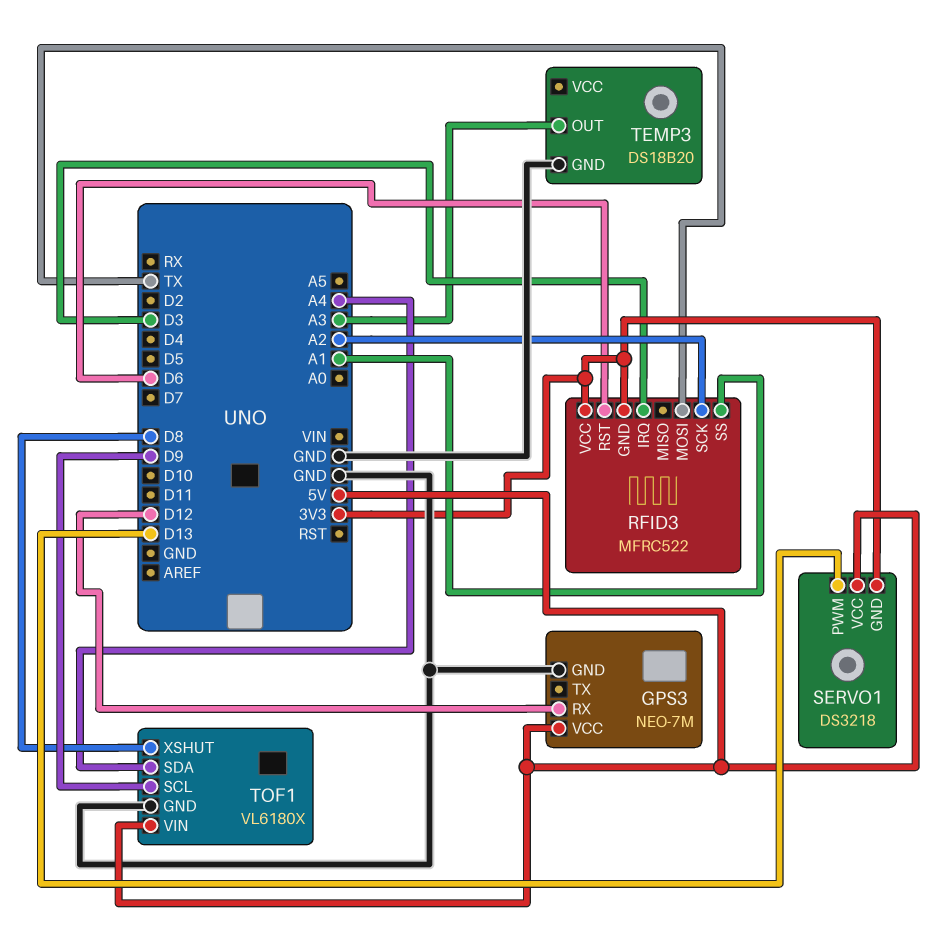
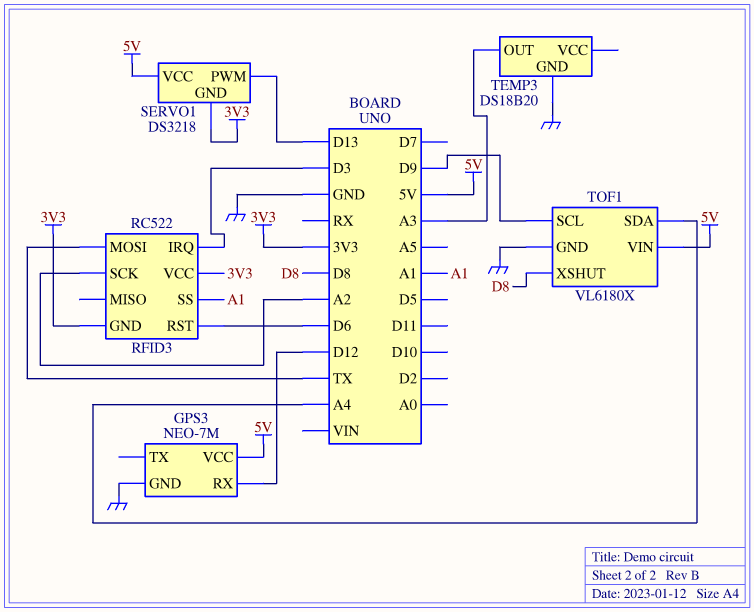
RFID3: MFRC522 -> RC522

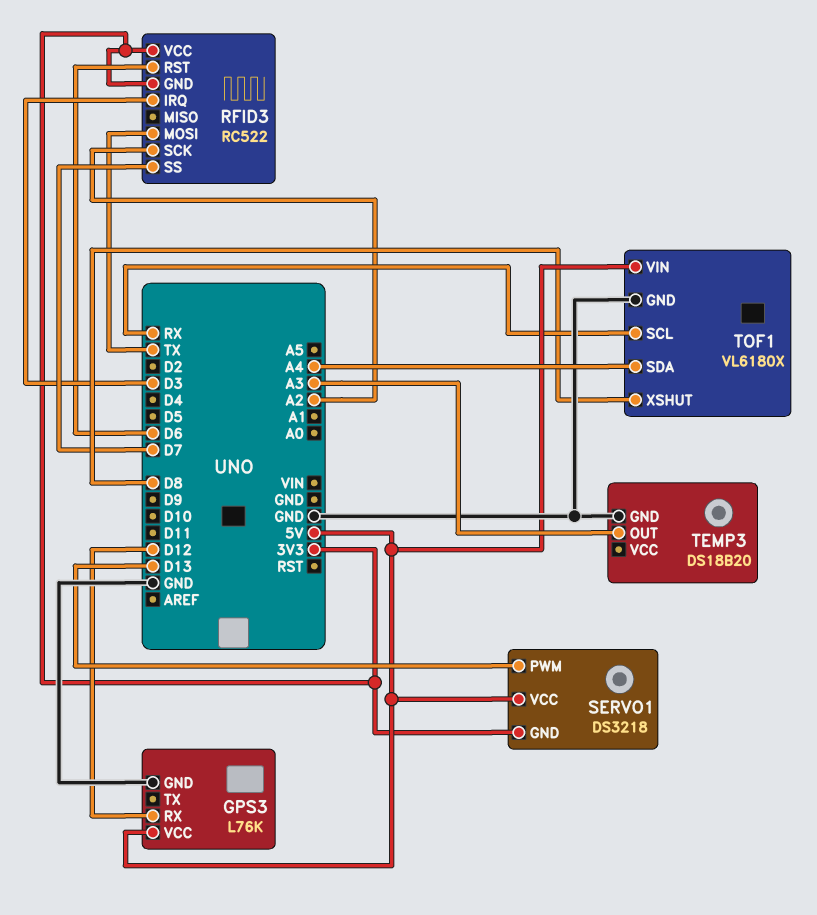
GPS3: NEO-7M -> L76K
RFID3 pin SS: A1 -> D7
TOF1 pin SCL: D9 -> RX

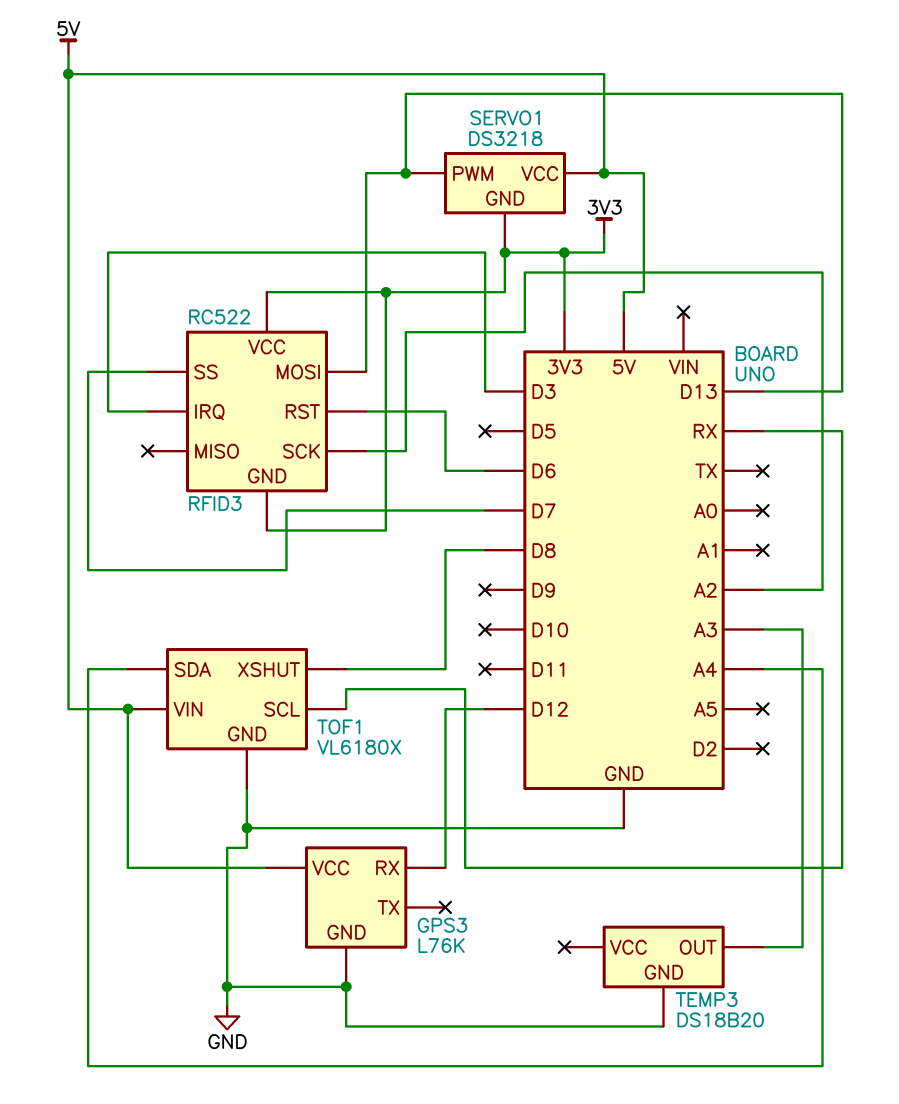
RFID3 pin MOSI: TX -> D13

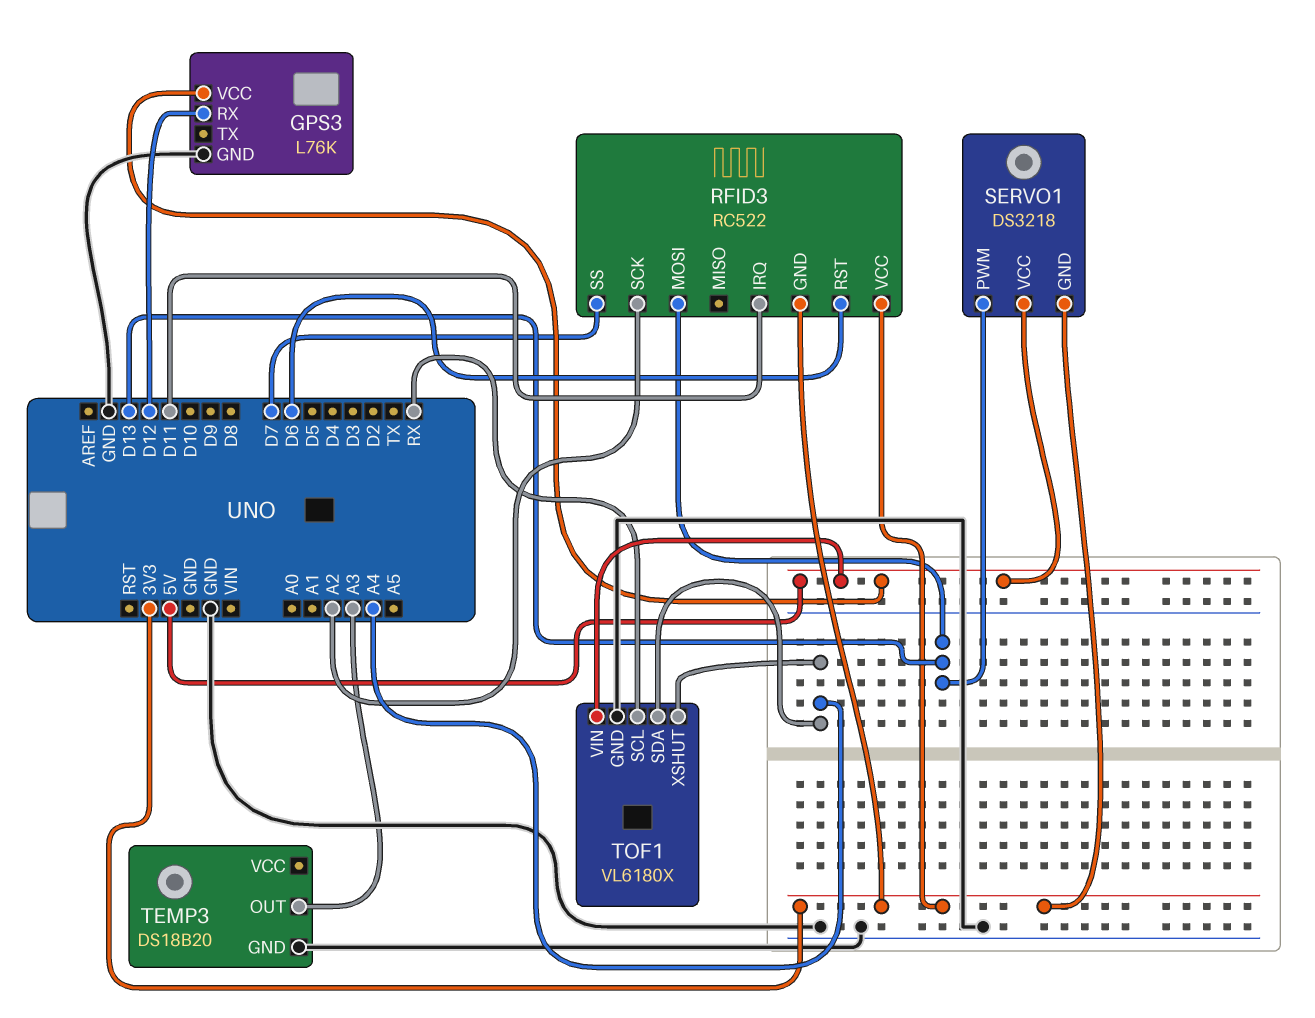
RFID3 pin IRQ: D3 -> D11
TOF1 pin XSHUT: D8 -> A4

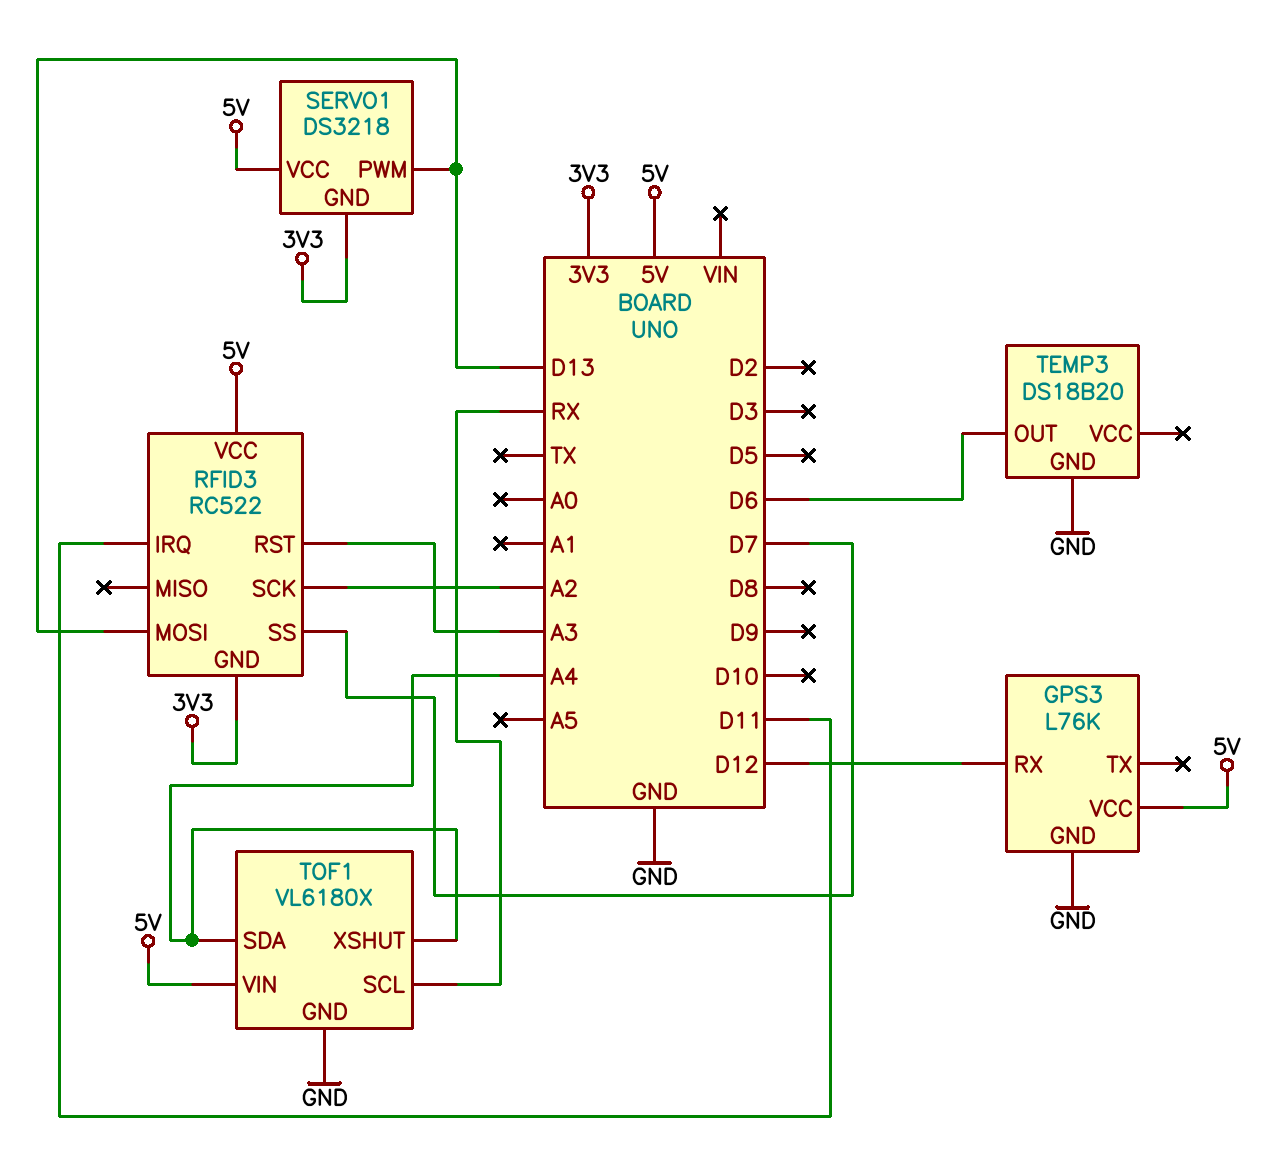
RFID3 pin RST: D6 -> A3
RFID3 pin VCC: 3V3 -> 5V
TEMP3 pin OUT: A3 -> D6

